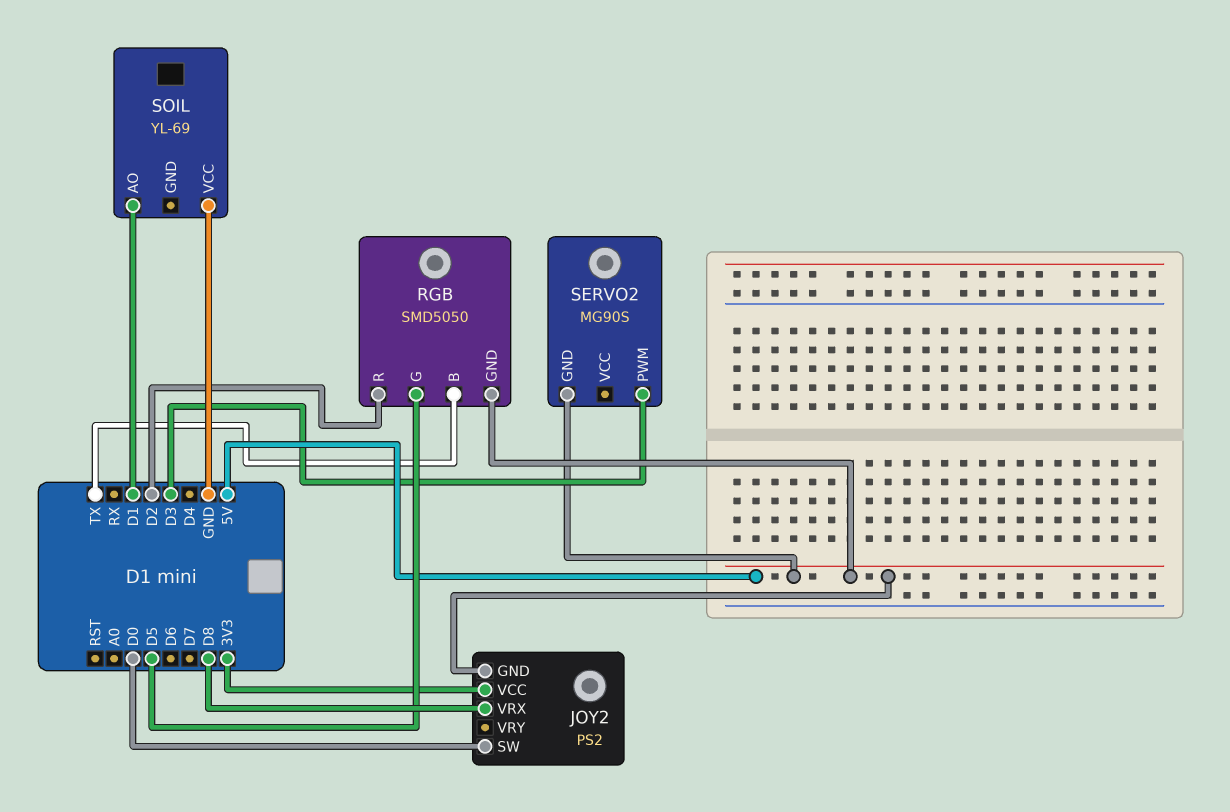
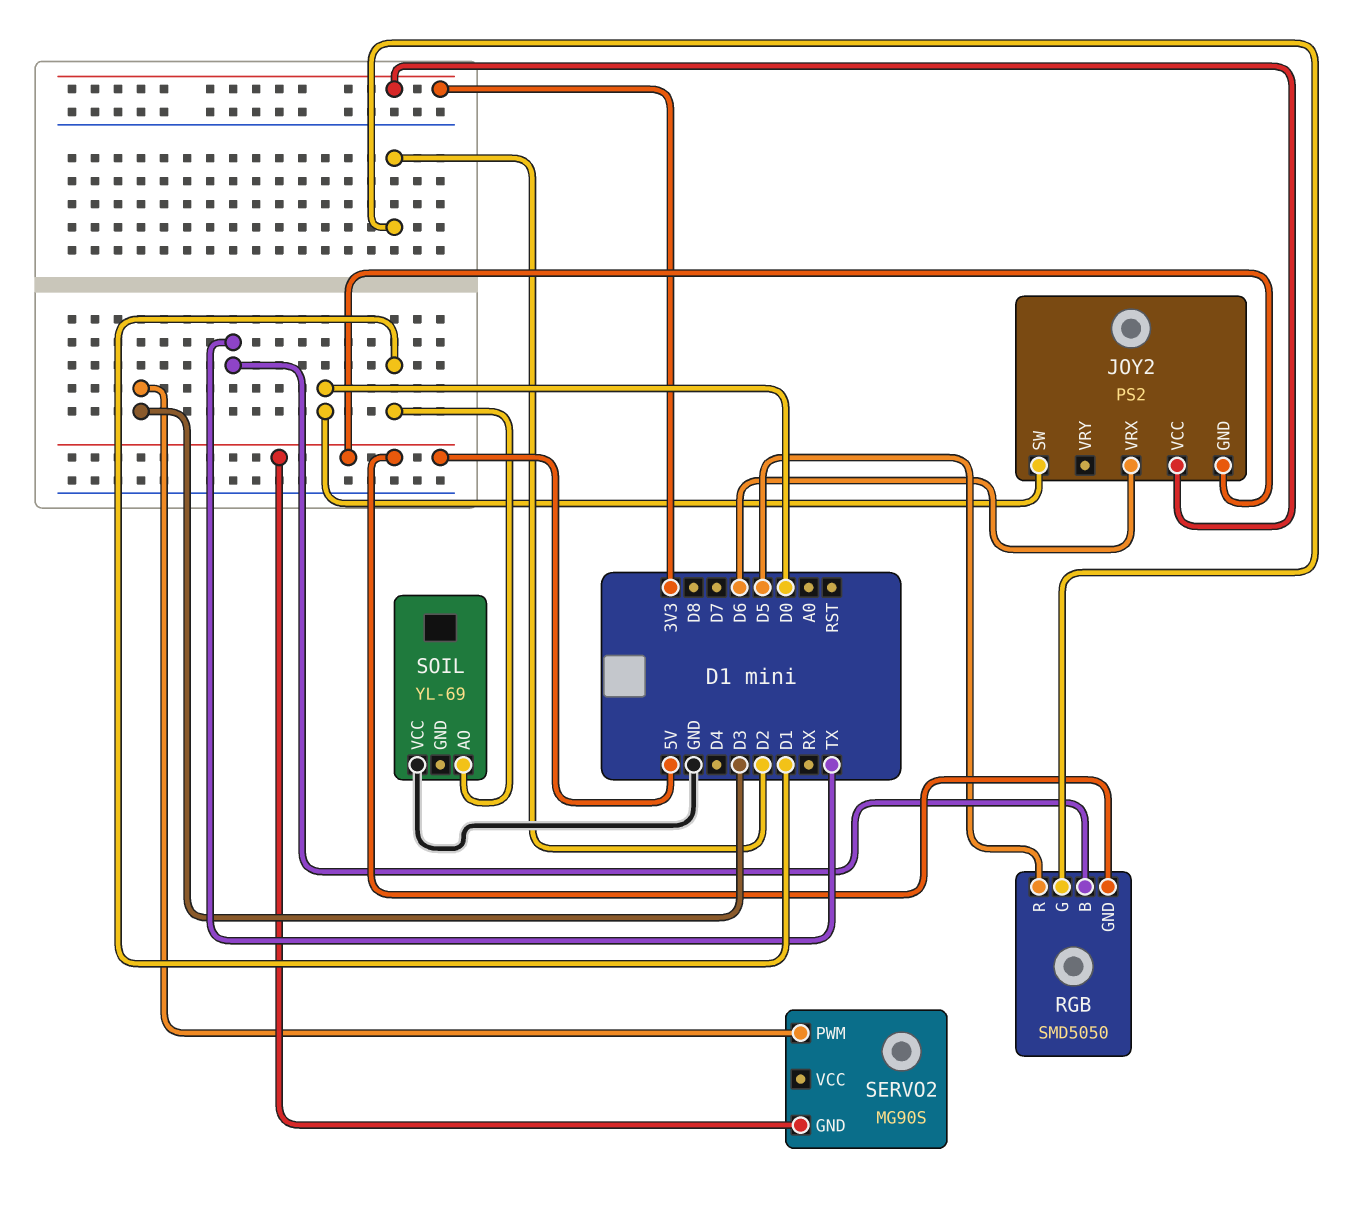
JOY2 pin VRX: D8 -> D6
RGB pin G: D5 -> D2
RGB pin R: D2 -> D5

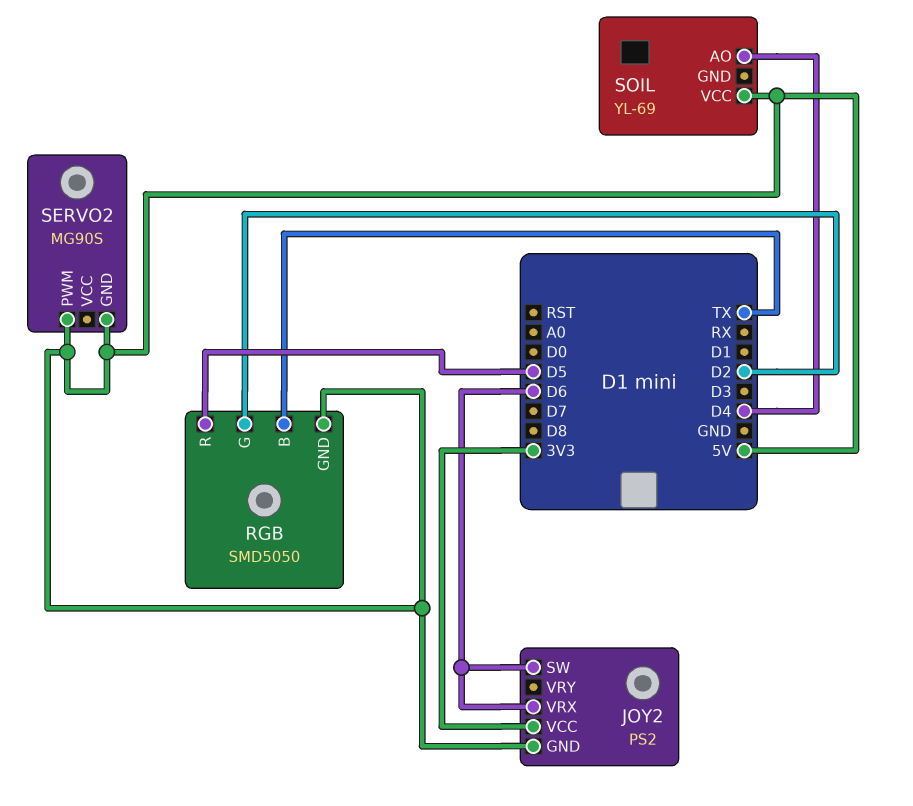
JOY2 pin SW: D0 -> D6
SERVO2 pin PWM: D3 -> 5V
SOIL pin AO: D1 -> D4
SOIL pin VCC: GND -> 5V

